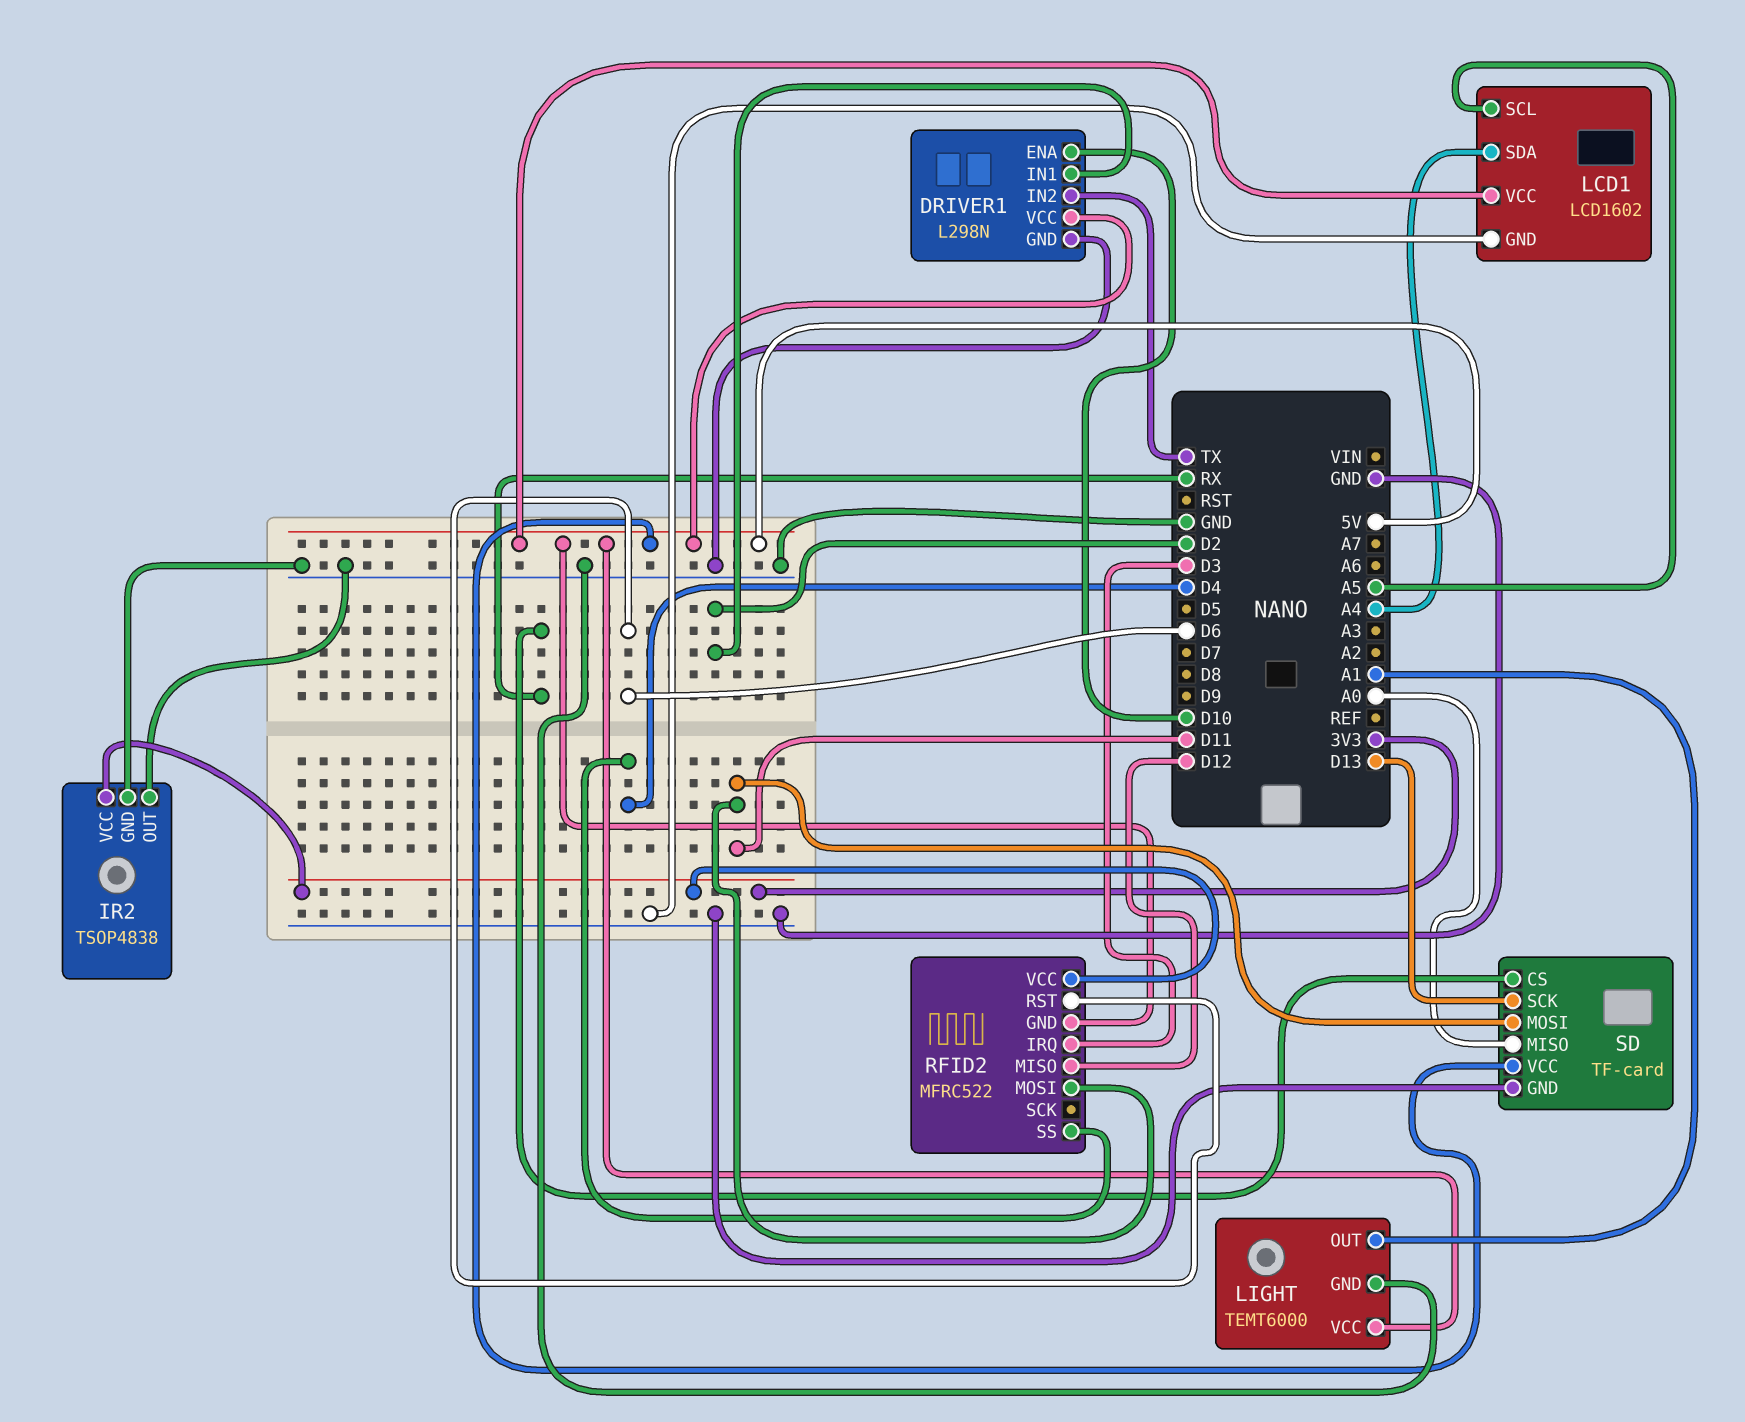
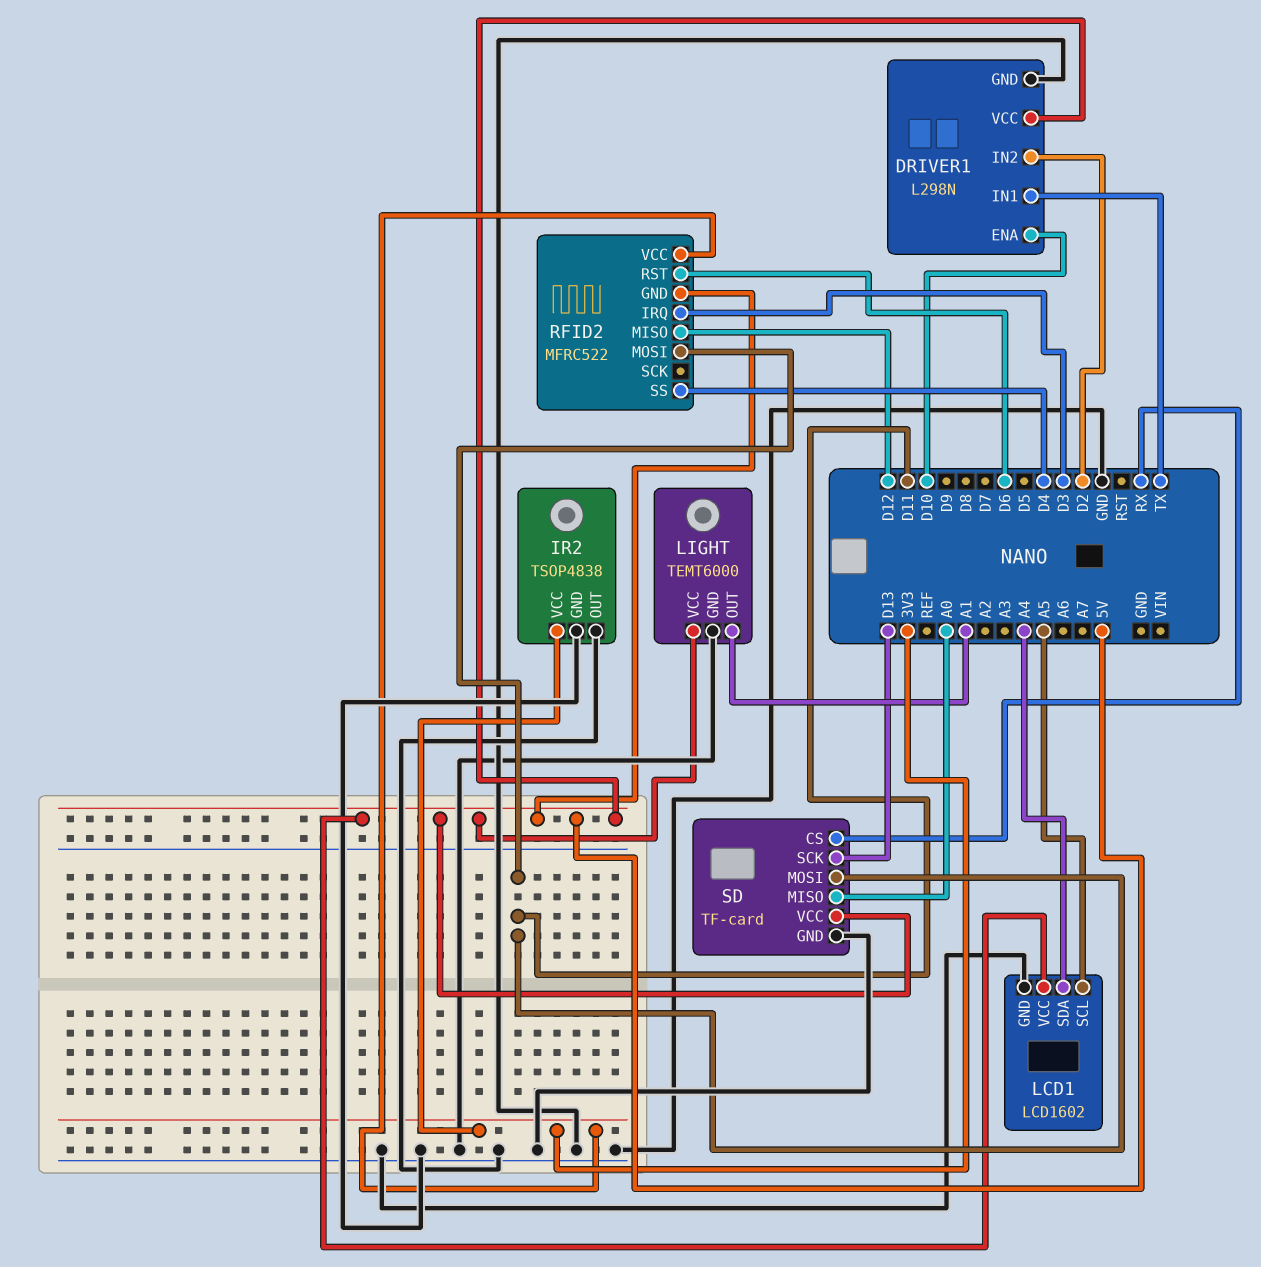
DRIVER1 pin IN1: D2 -> TX
DRIVER1 pin IN2: TX -> D2

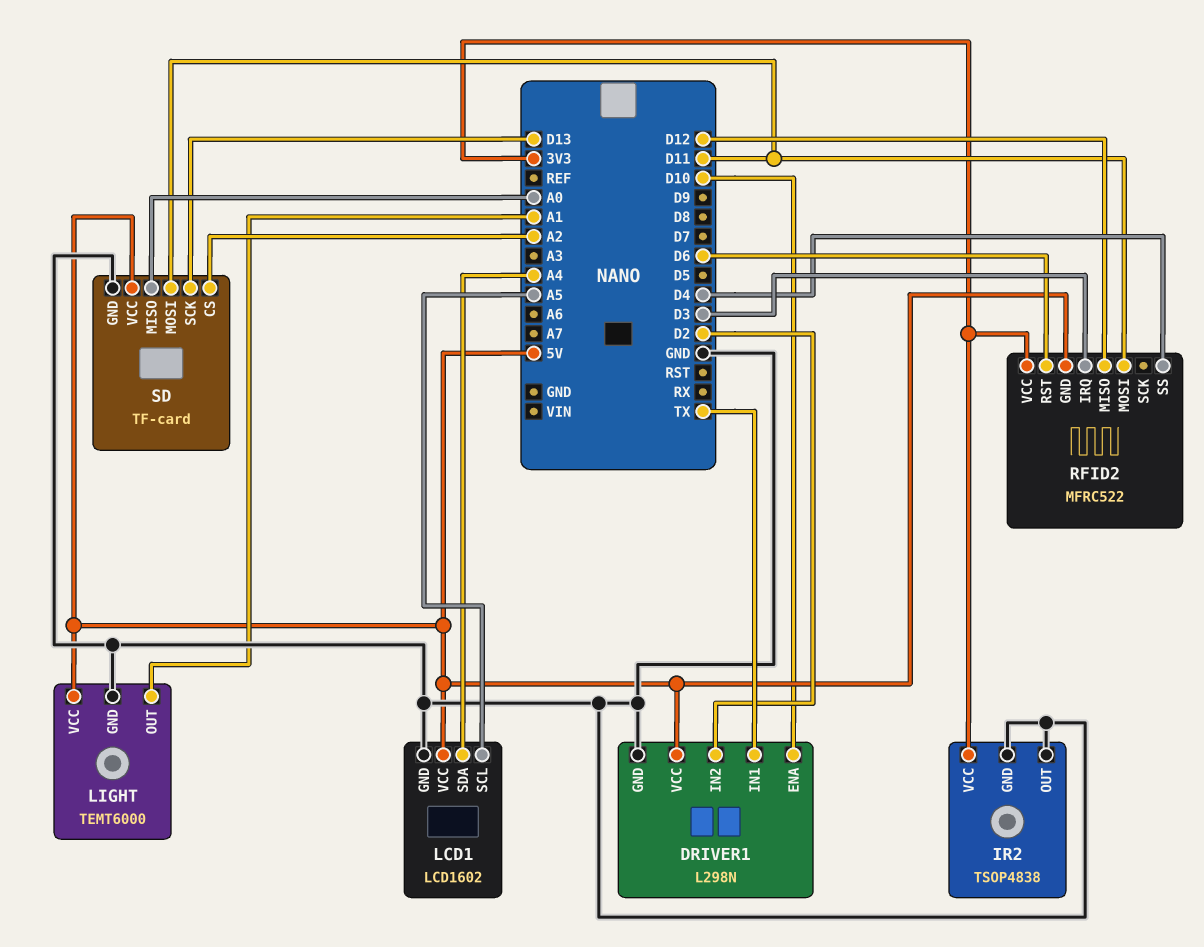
SD pin CS: RX -> A2

